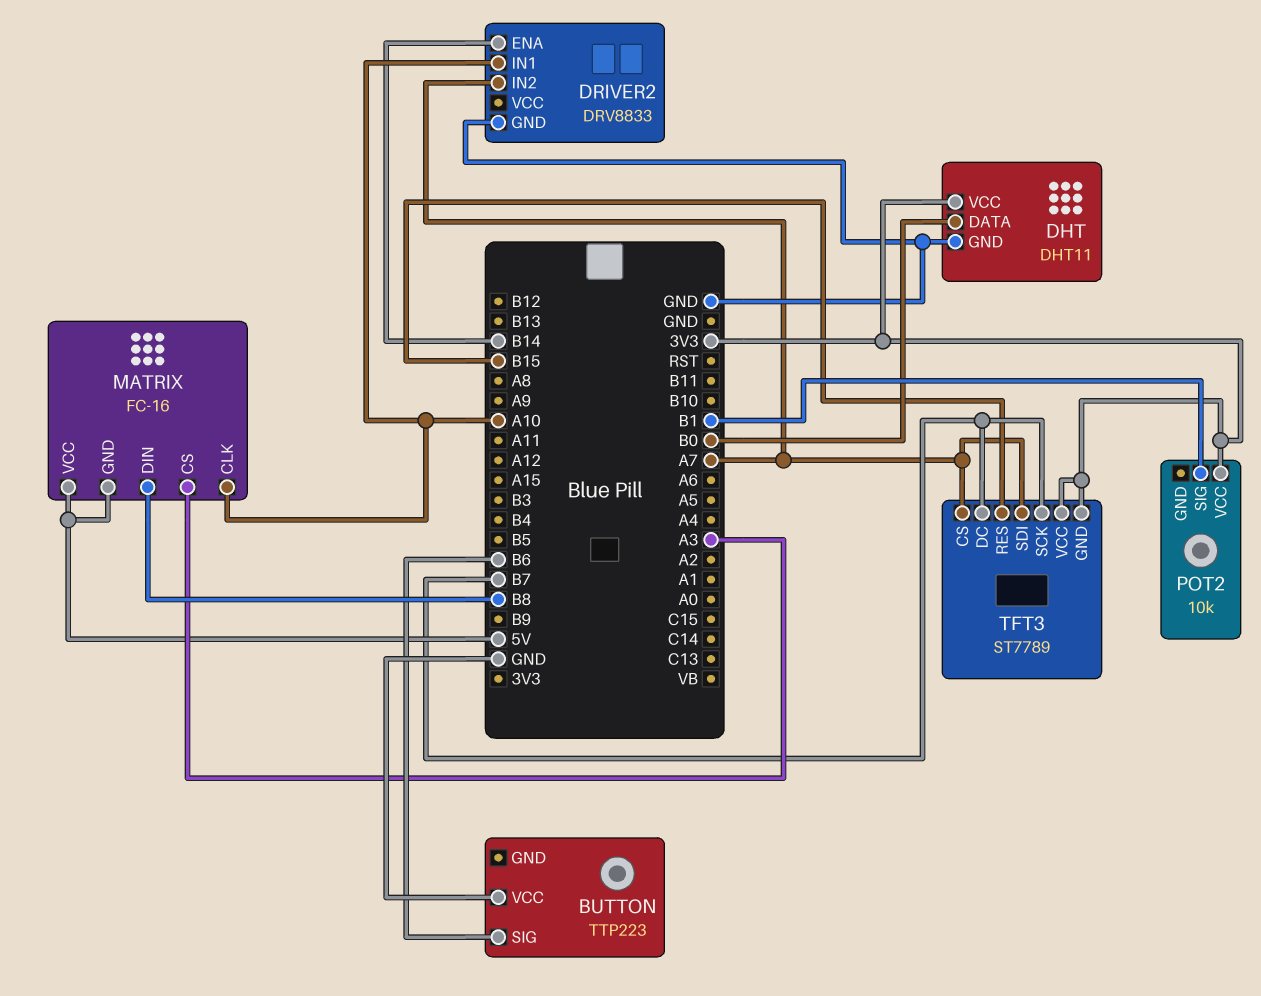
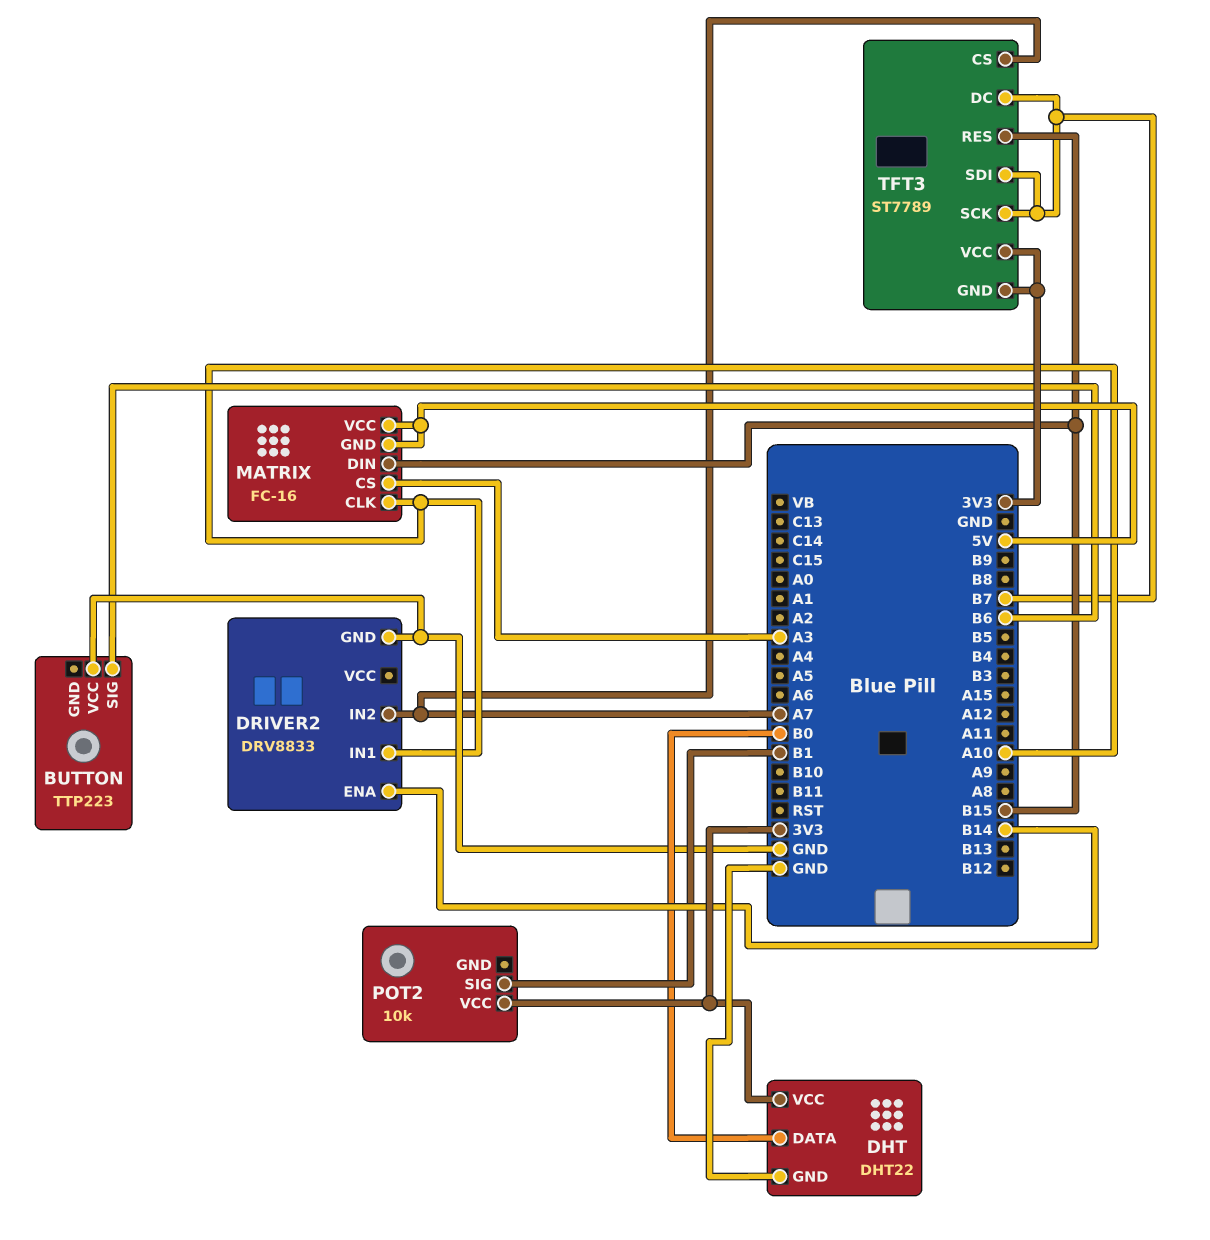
DHT: DHT11 -> DHT22
MATRIX pin DIN: B8 -> B15
TFT3 pin SDI: A7 -> B7

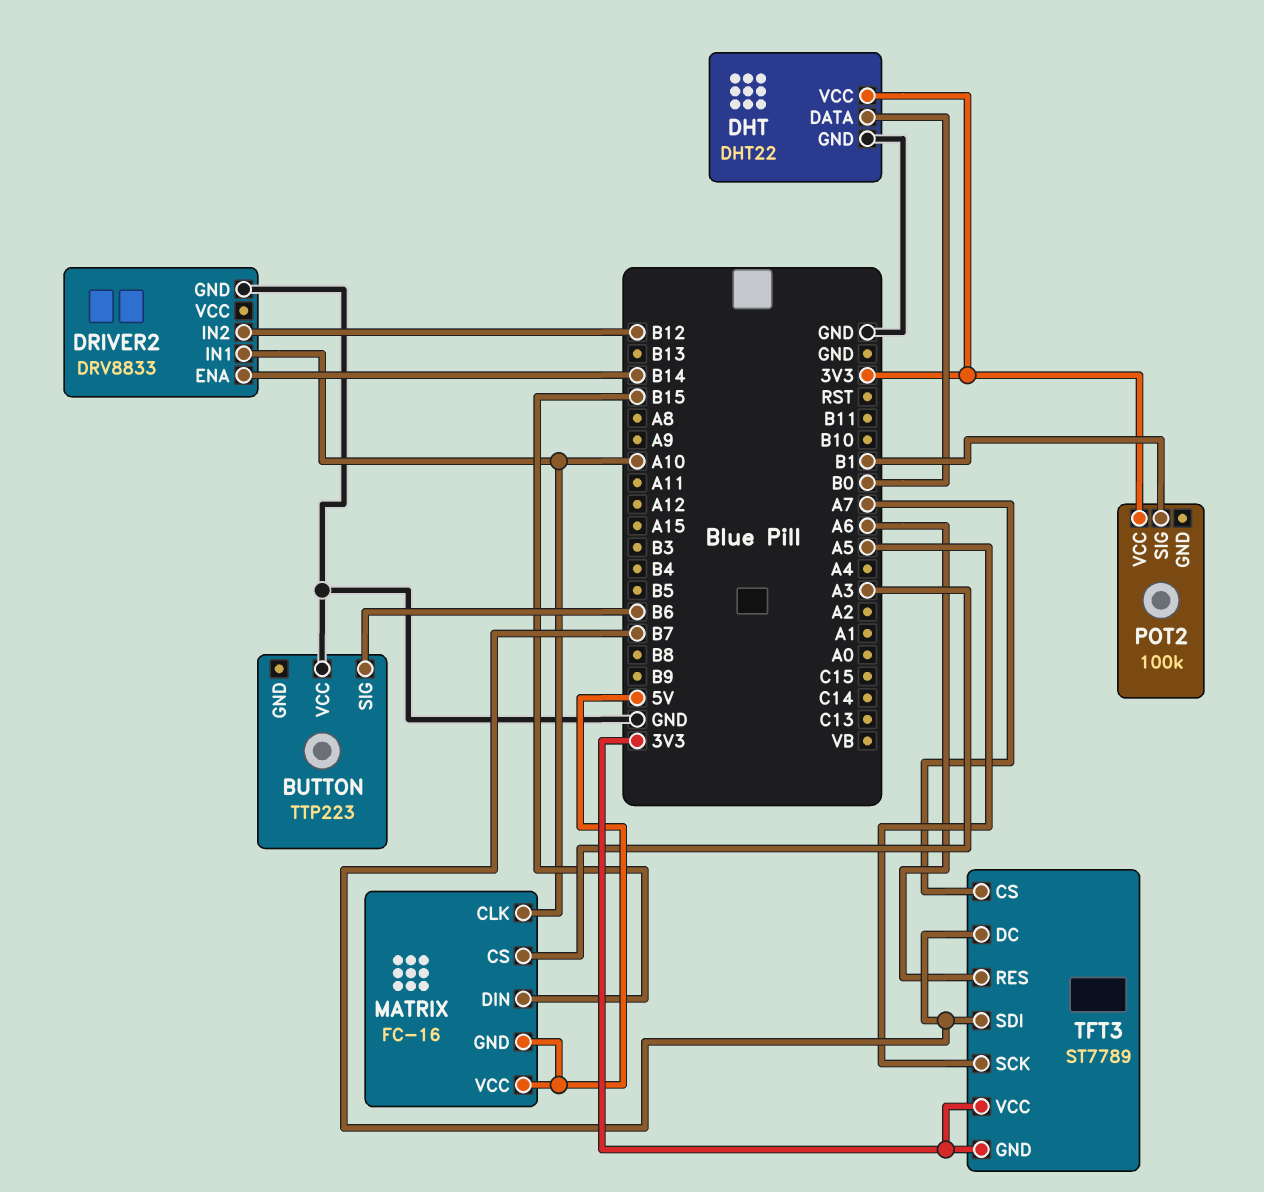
DRIVER2 pin IN2: A7 -> B12
POT2: 10k -> 100k
TFT3 pin RES: B15 -> A6
TFT3 pin SCK: B7 -> A5

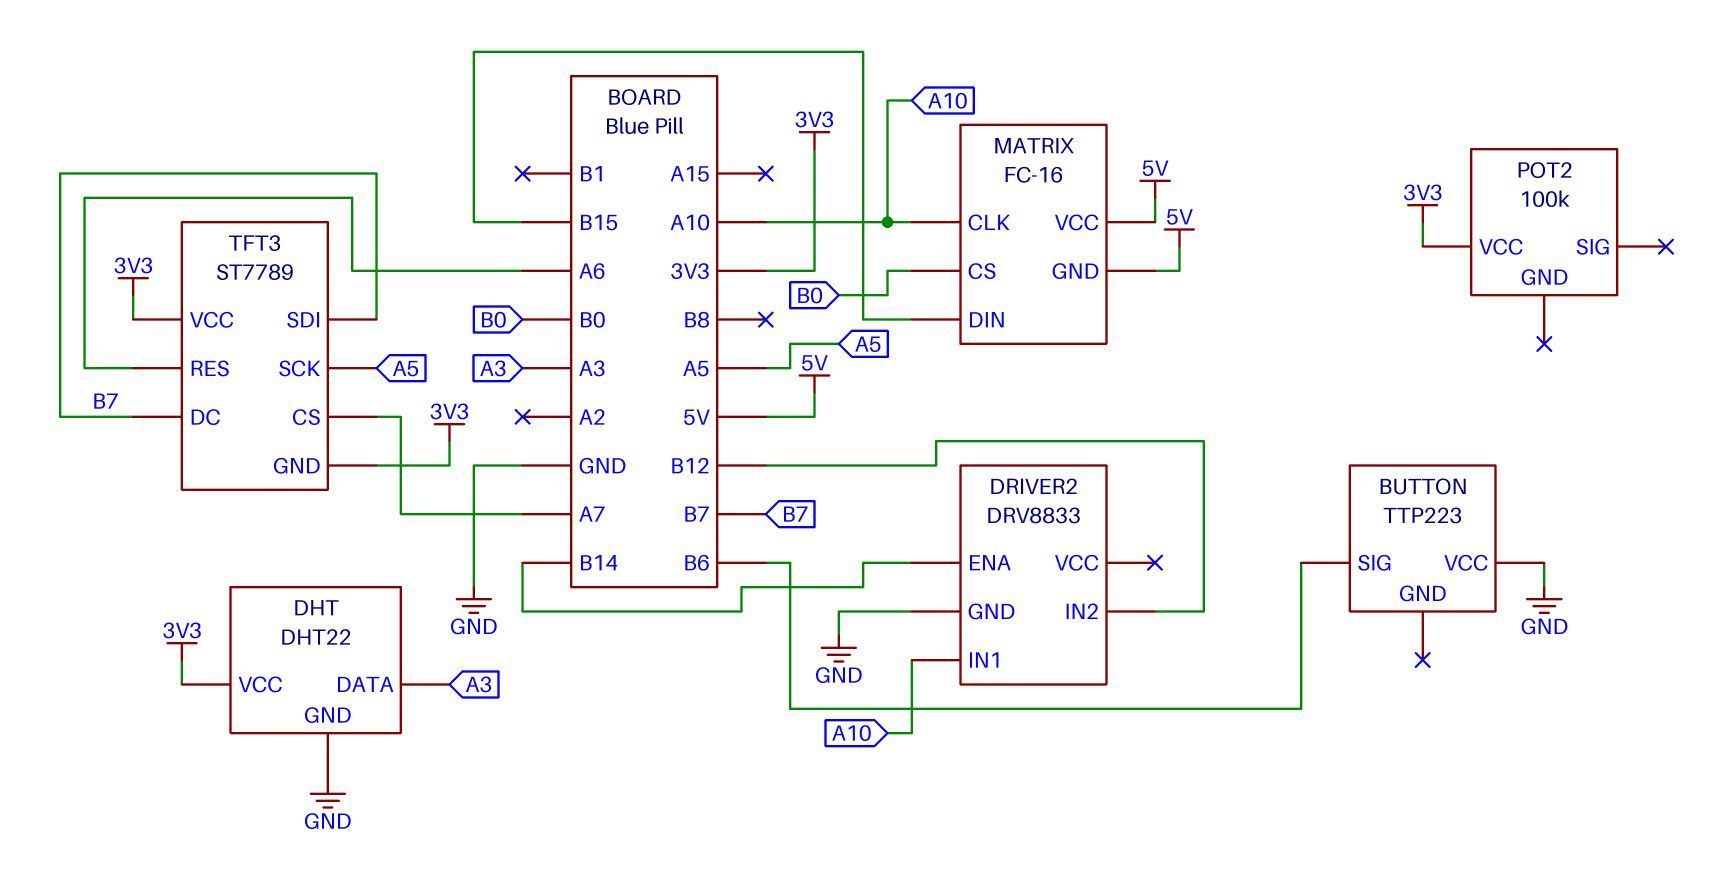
DHT pin DATA: B0 -> A3
MATRIX pin CS: A3 -> B0
POT2 pin SIG: B1 -> none

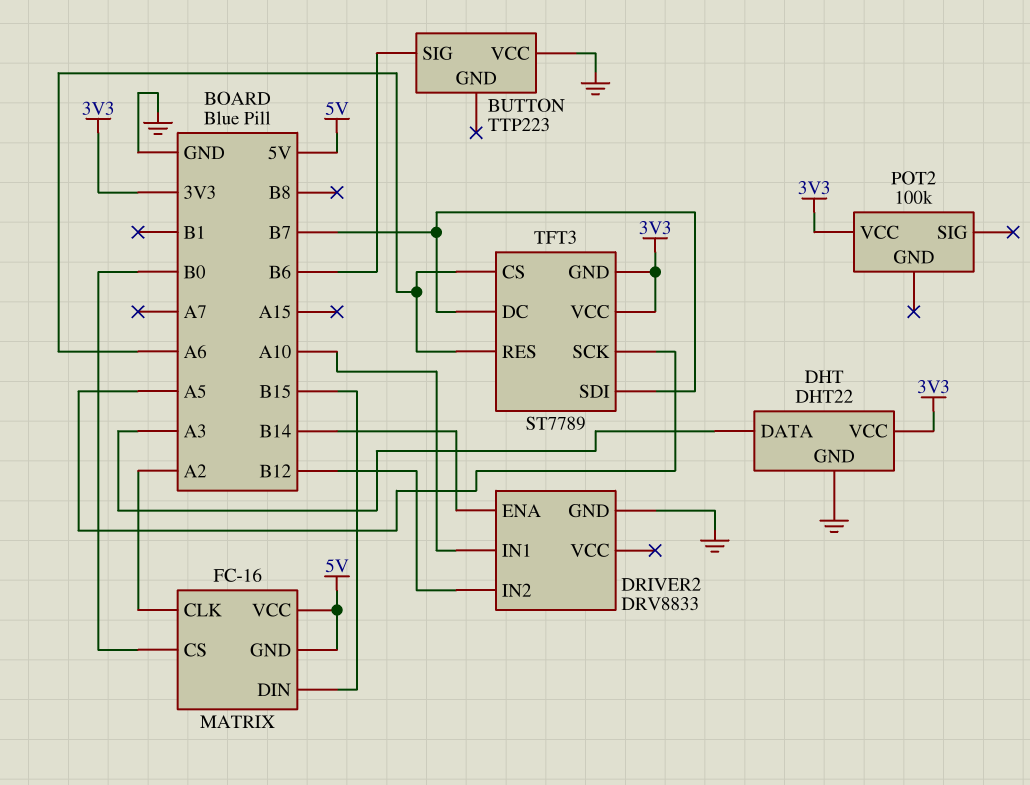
MATRIX pin CLK: A10 -> A2
TFT3 pin CS: A7 -> A6

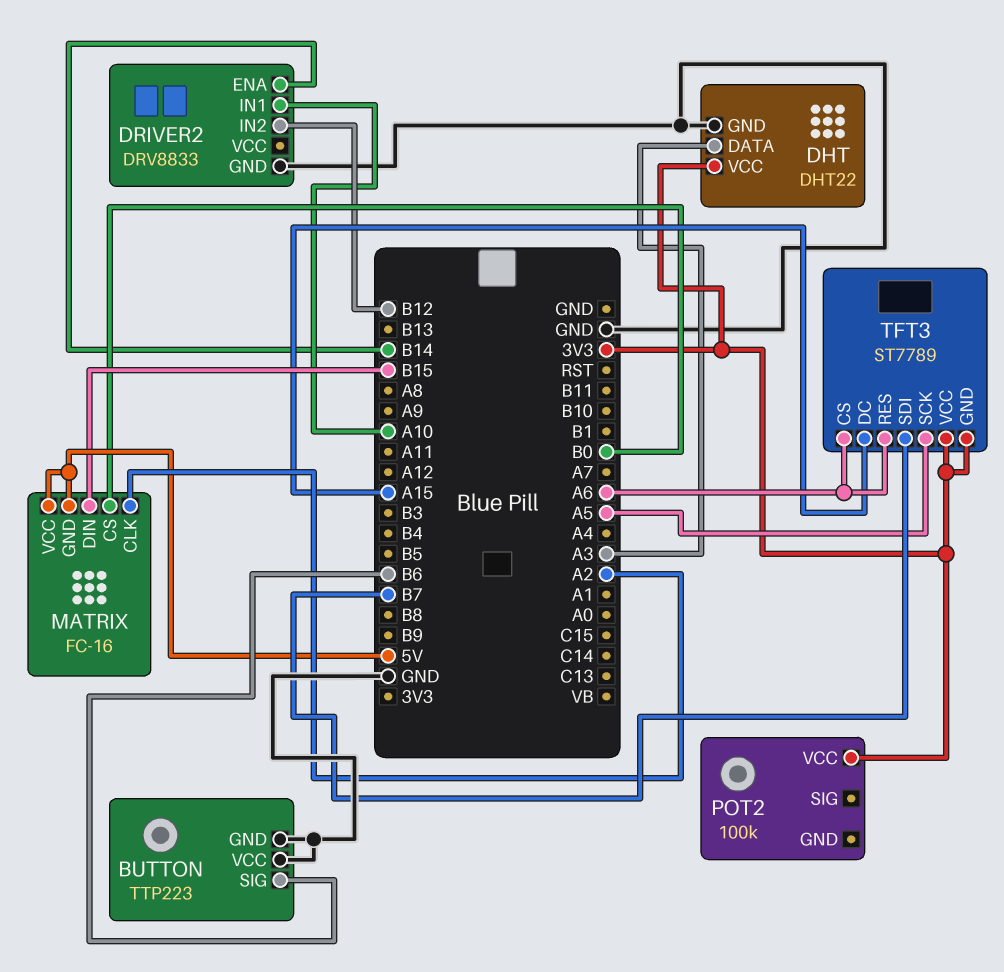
BUTTON pin GND: none -> GND
TFT3 pin DC: B7 -> A15

